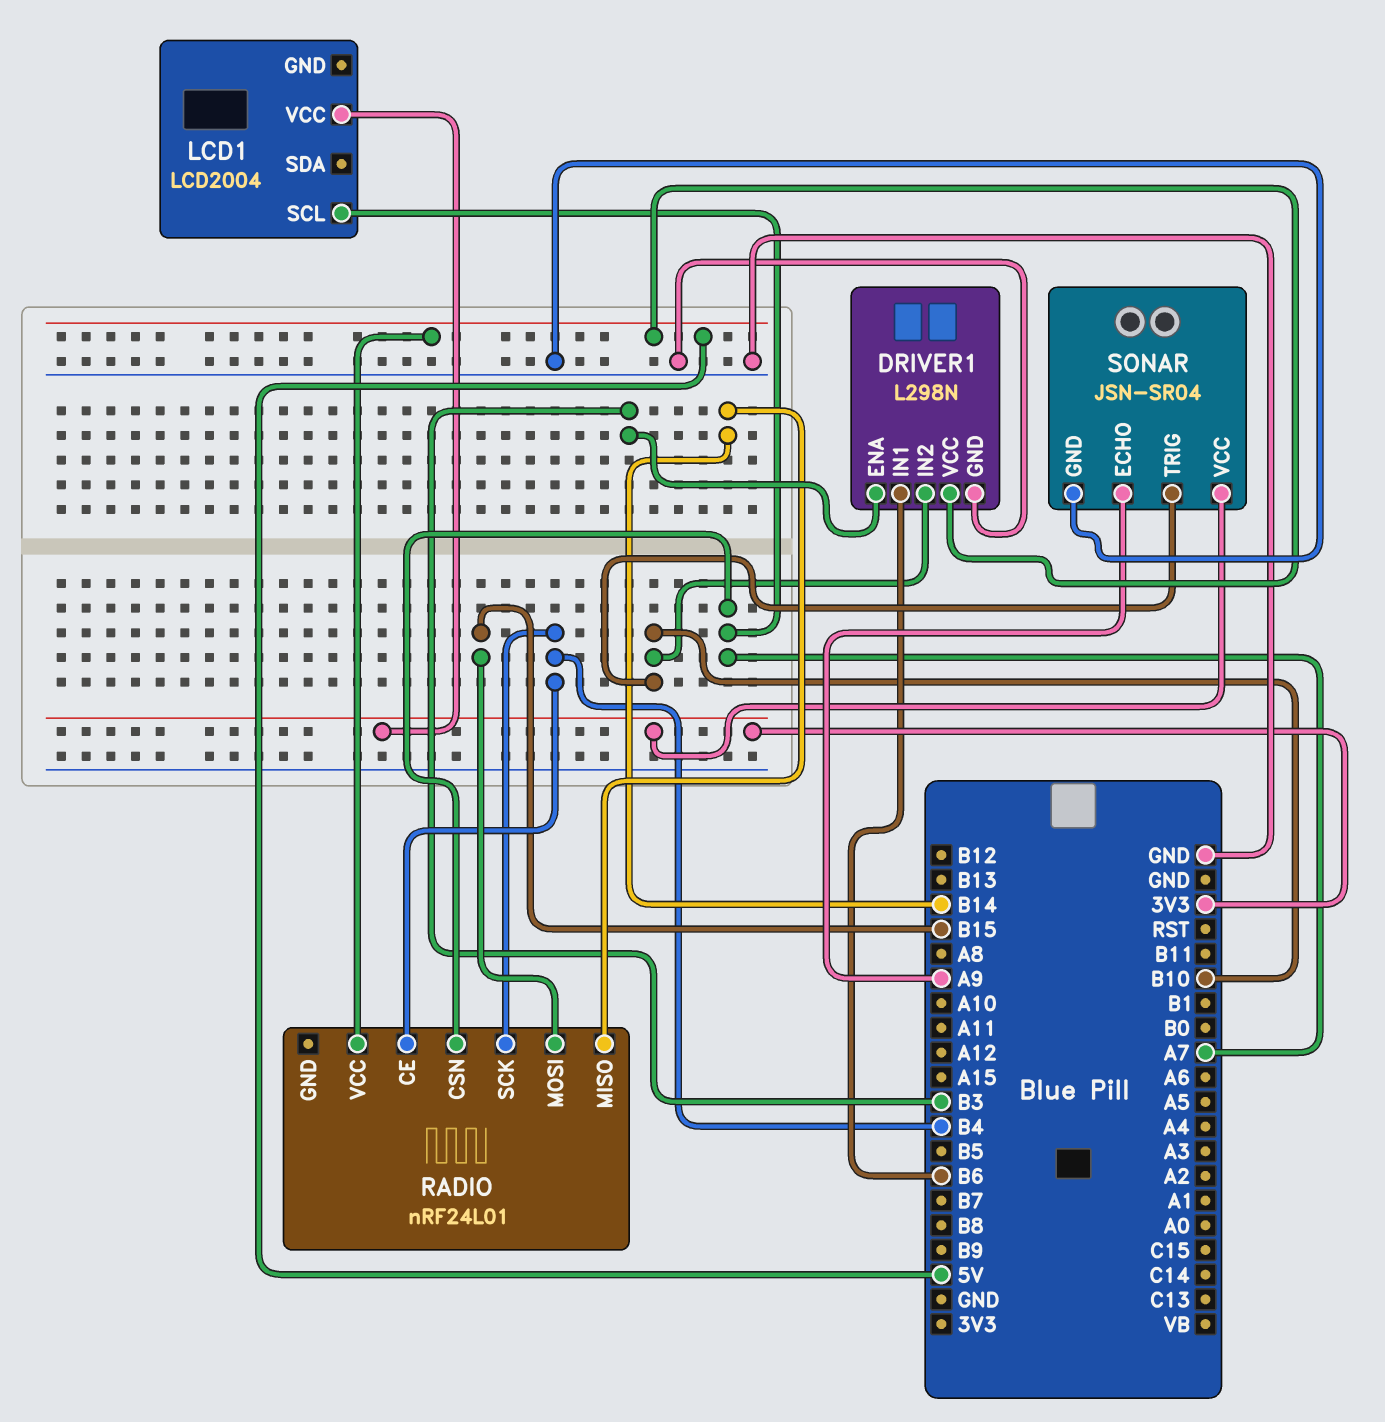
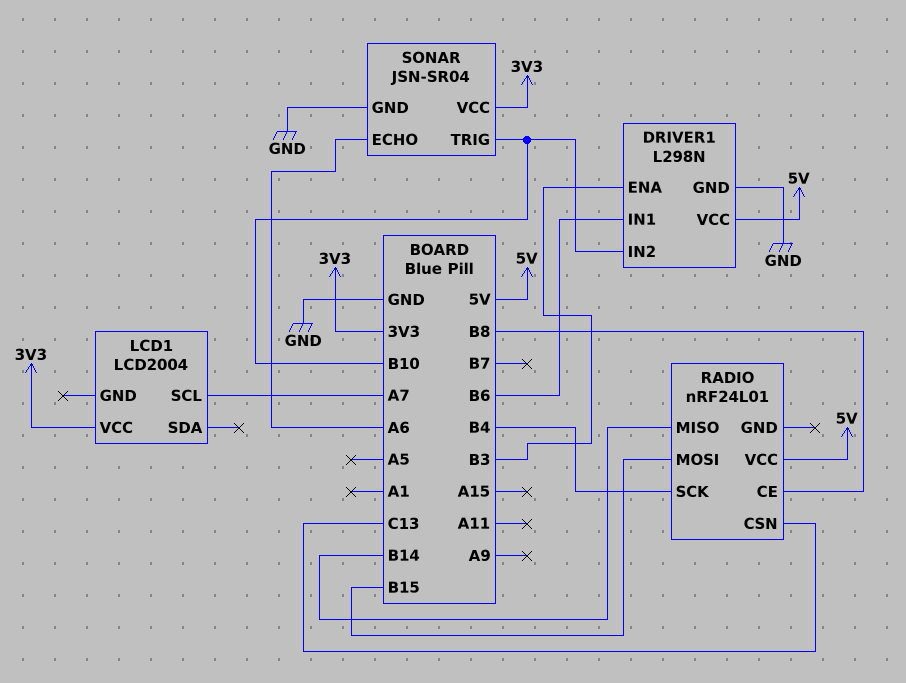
RADIO pin CE: B4 -> B8
RADIO pin CSN: A7 -> C13
SONAR pin ECHO: A9 -> A6

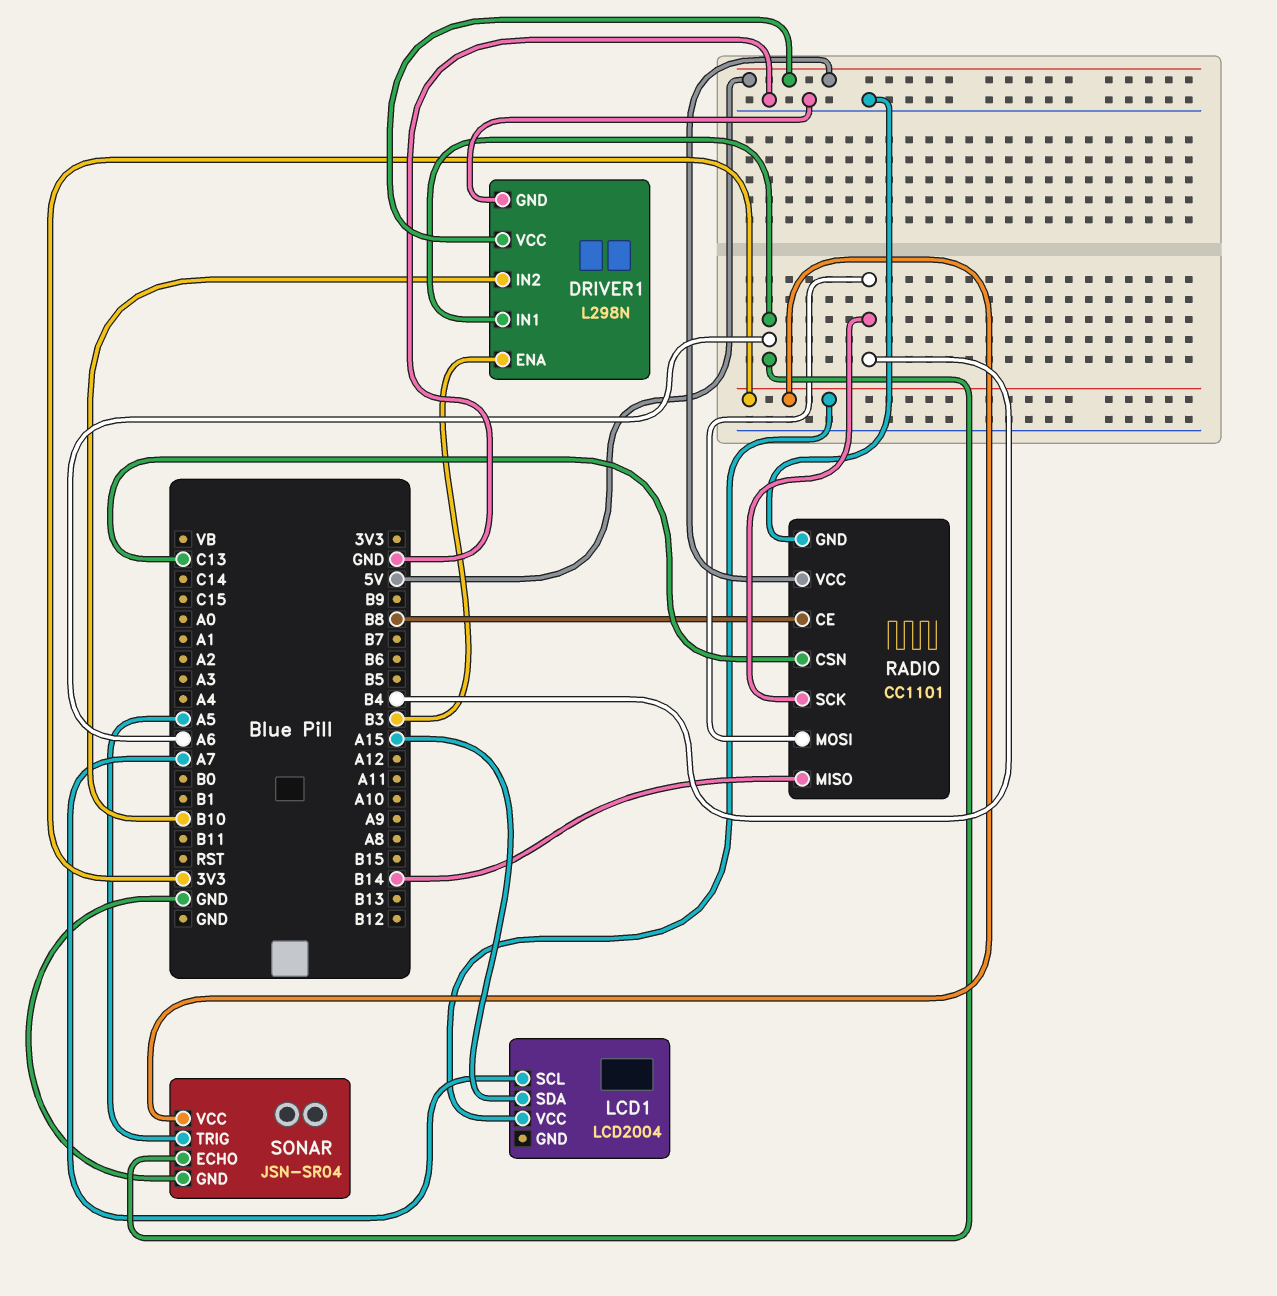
DRIVER1 pin IN1: B6 -> A6
LCD1 pin SDA: none -> A15
RADIO: nRF24L01 -> CC1101
RADIO pin GND: none -> GND
RADIO pin MOSI: B15 -> B4
SONAR pin TRIG: B10 -> A5

